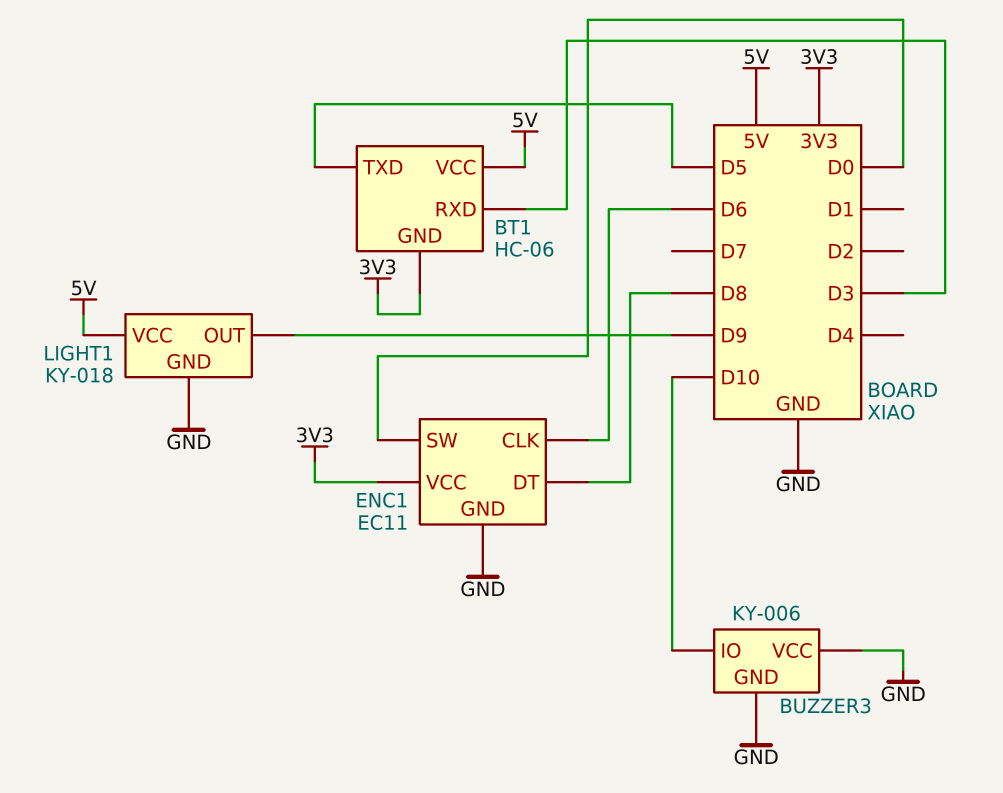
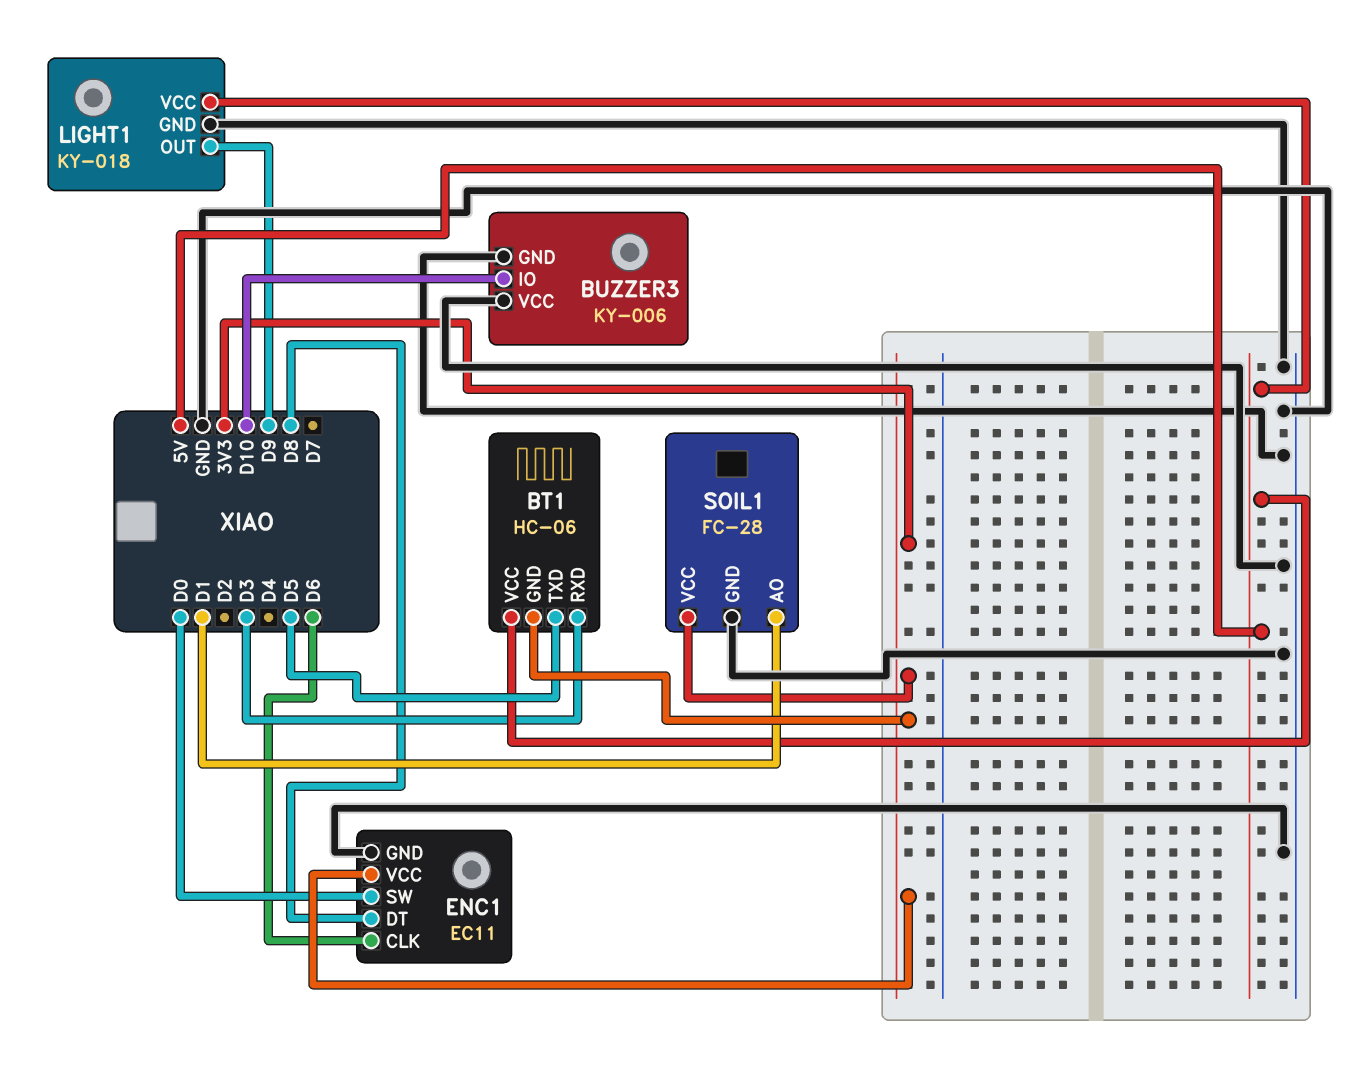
SOIL1: none -> FC-28
SOIL1 pin AO: none -> D1
SOIL1 pin GND: none -> GND
SOIL1 pin VCC: none -> 3V3

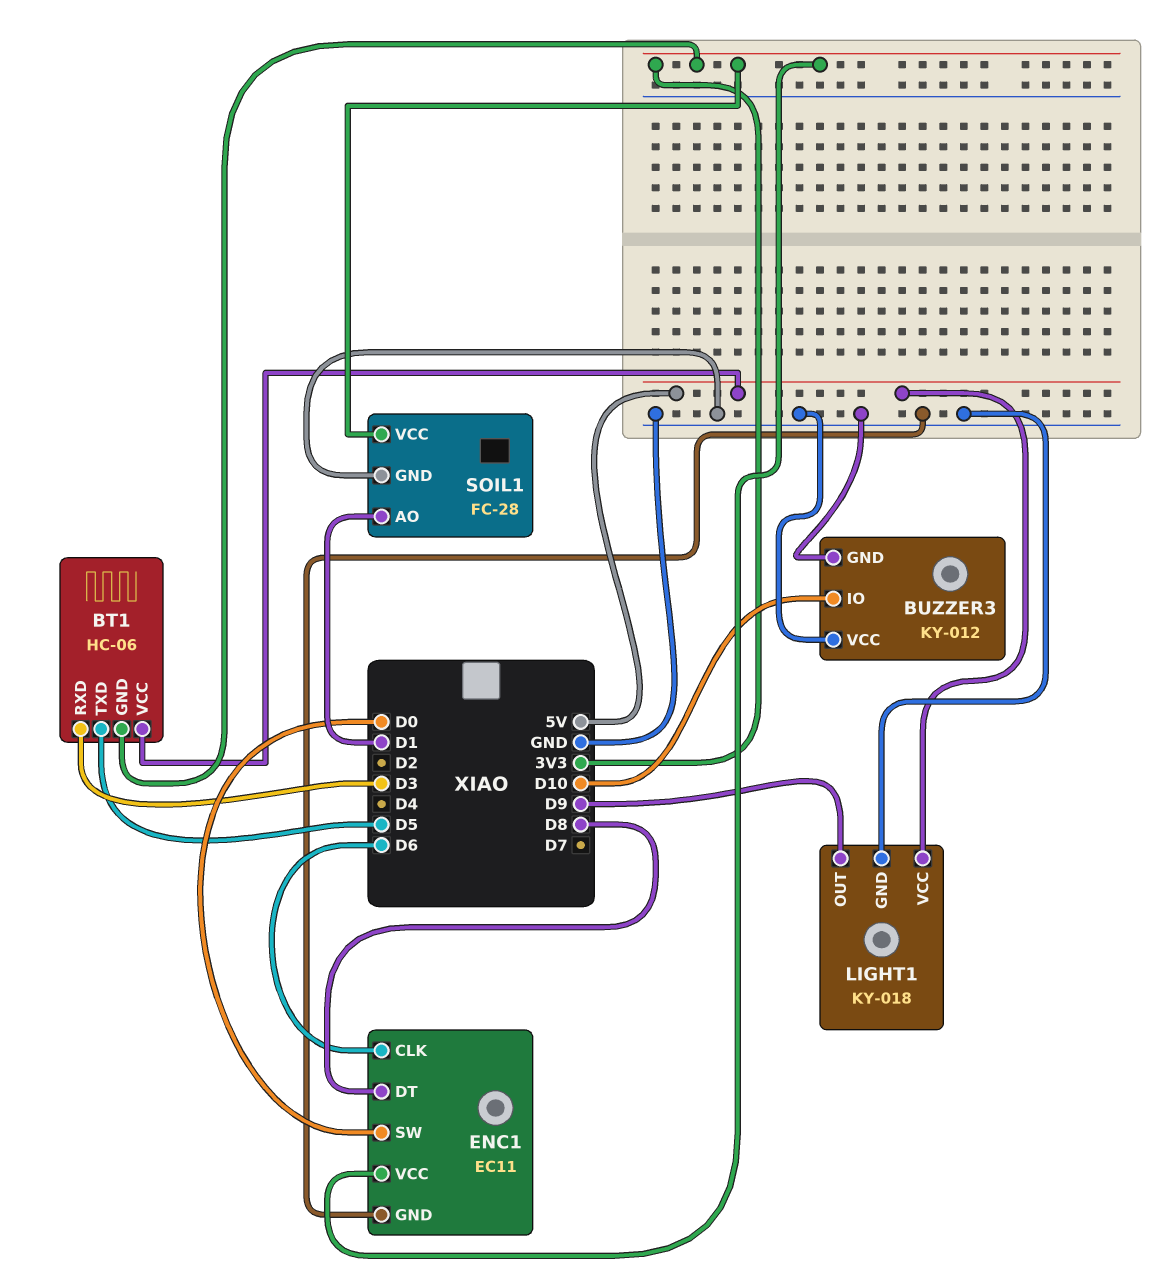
BUZZER3: KY-006 -> KY-012

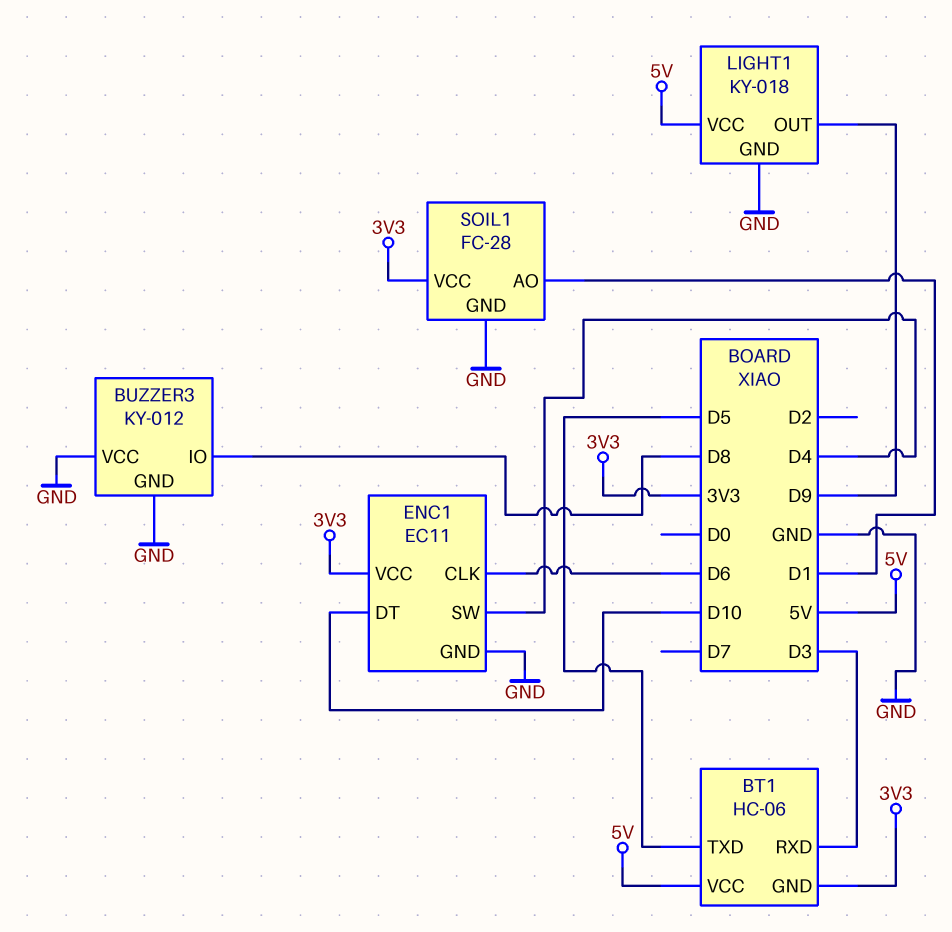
BUZZER3 pin IO: D10 -> D8
ENC1 pin DT: D8 -> D10
ENC1 pin SW: D0 -> D4

